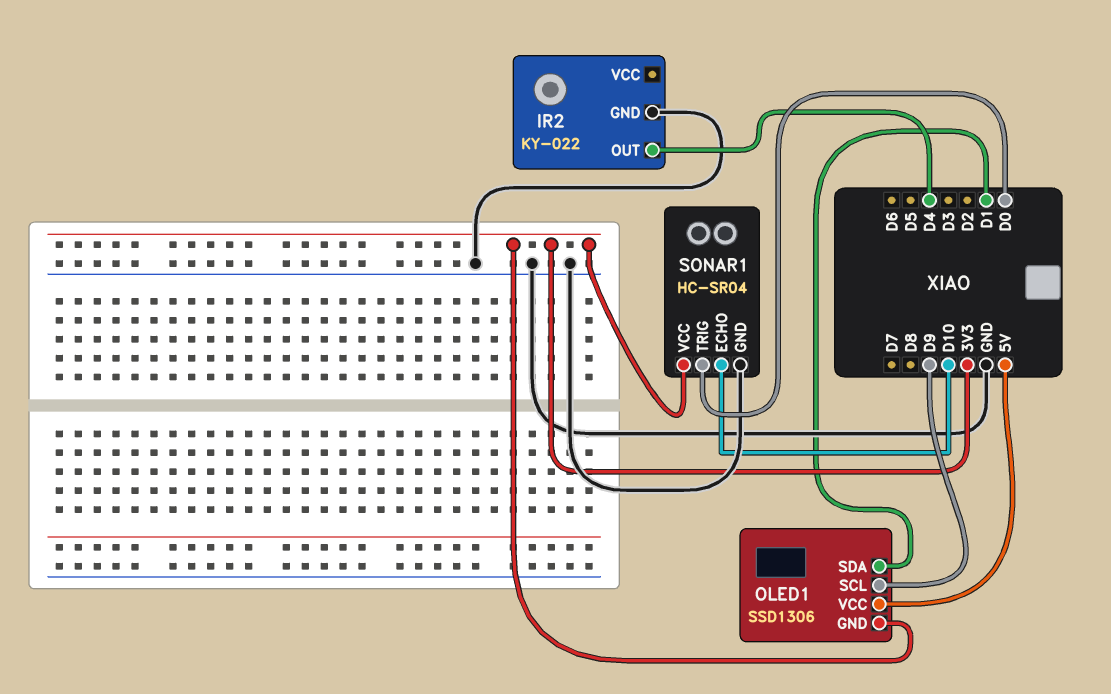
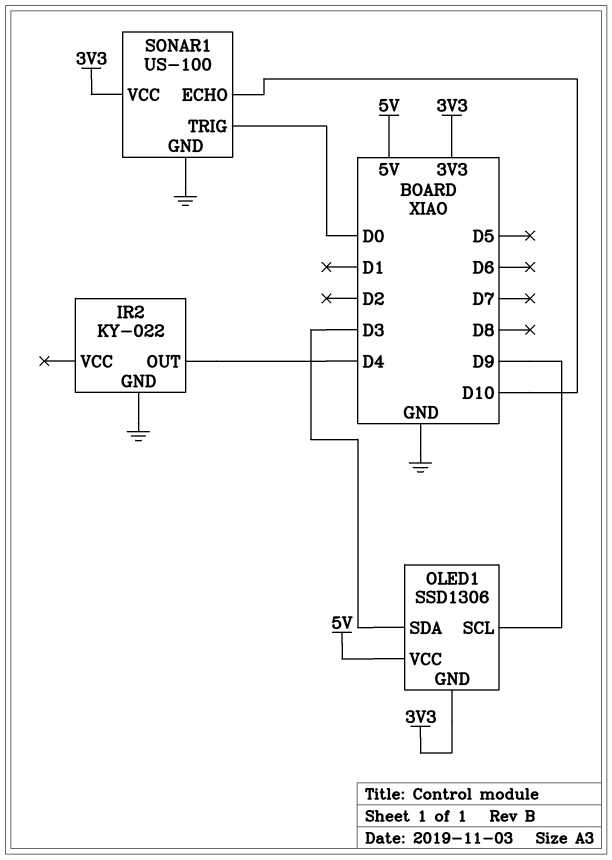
OLED1 pin SDA: D1 -> D3
SONAR1: HC-SR04 -> US-100

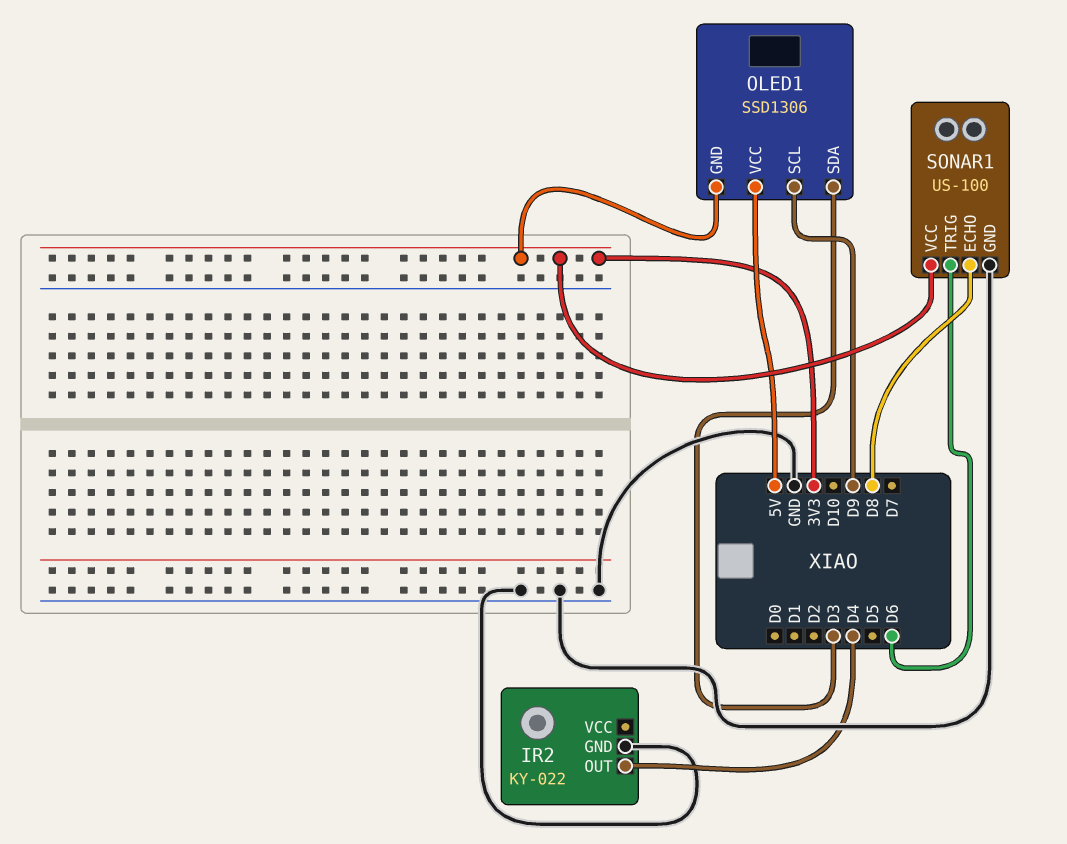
SONAR1 pin ECHO: D10 -> D8
SONAR1 pin TRIG: D0 -> D6

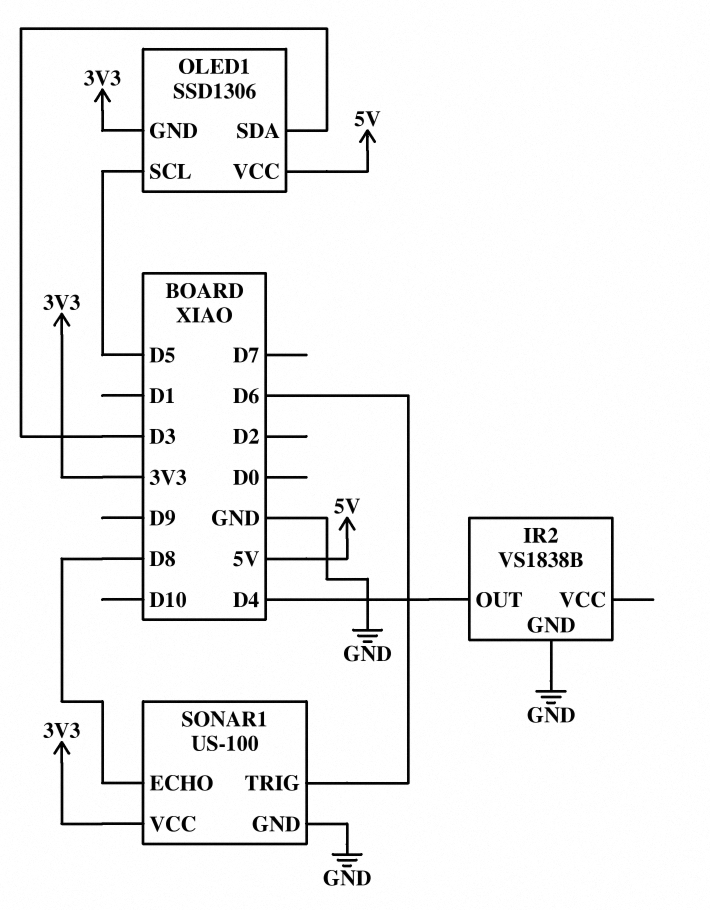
IR2: KY-022 -> VS1838B
OLED1 pin SCL: D9 -> D5

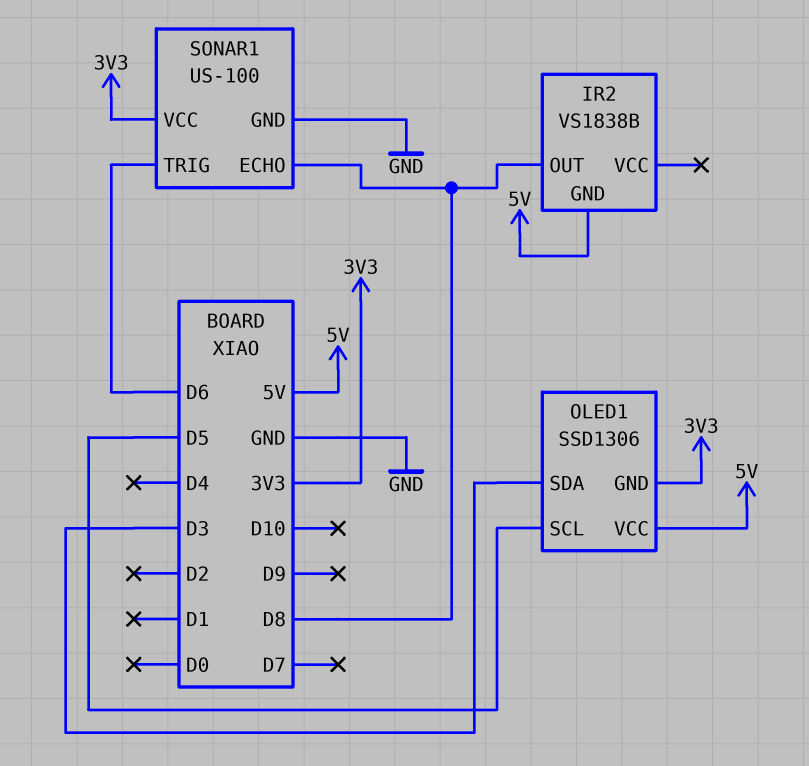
IR2 pin GND: GND -> 5V
IR2 pin OUT: D4 -> D8

